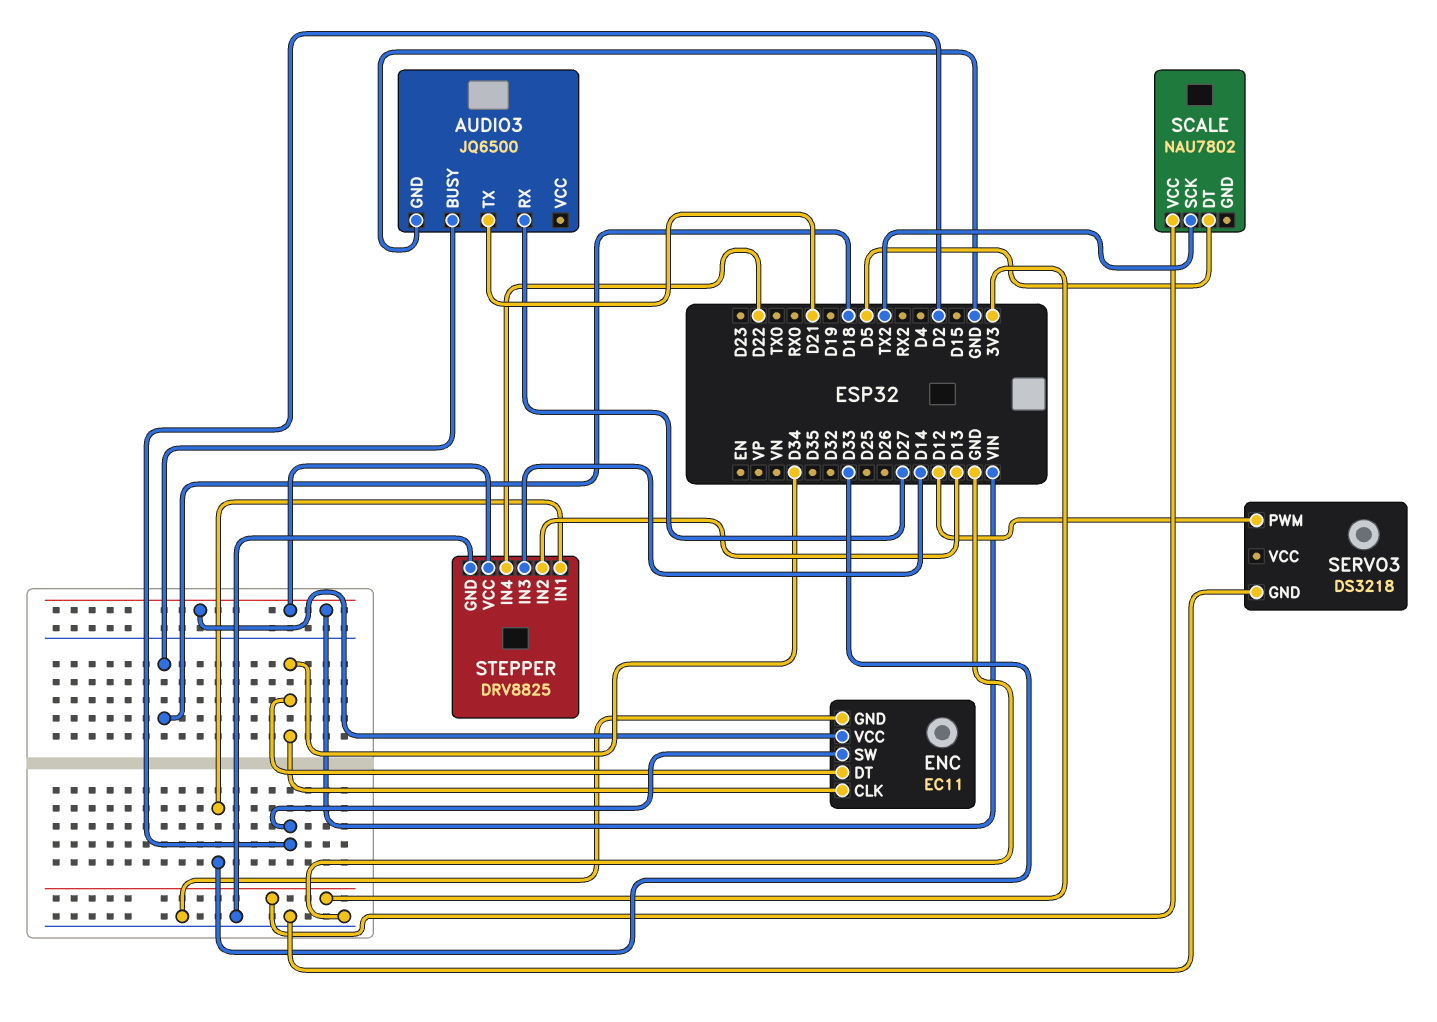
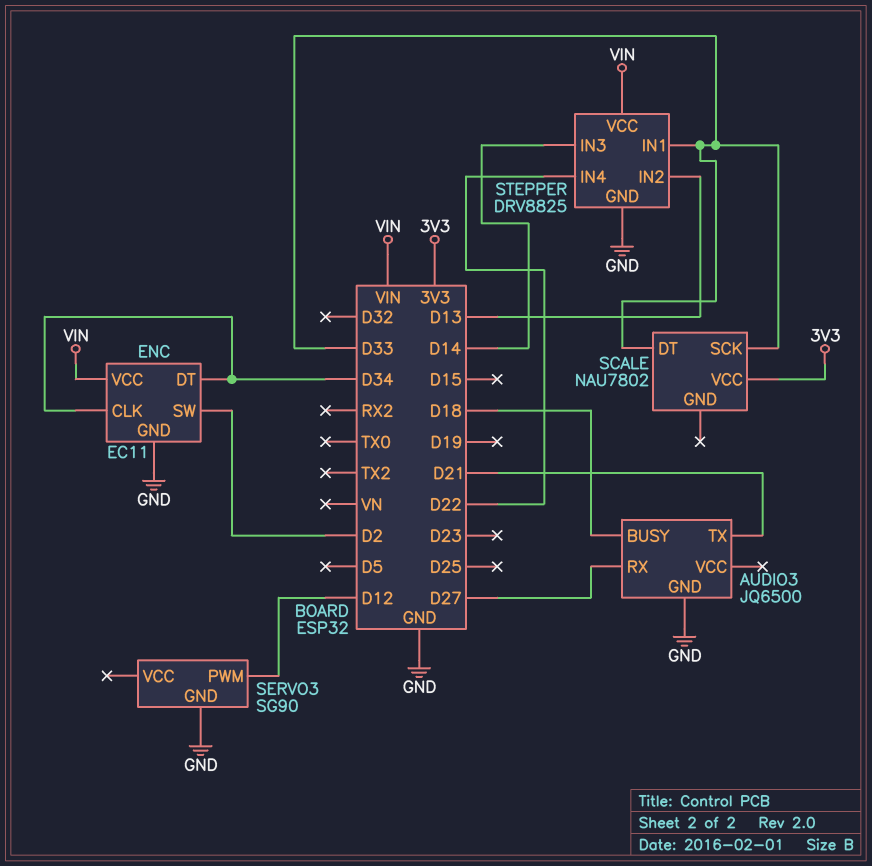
SCALE pin DT: D5 -> D33
SCALE pin SCK: TX2 -> D33
SERVO3: DS3218 -> SG90

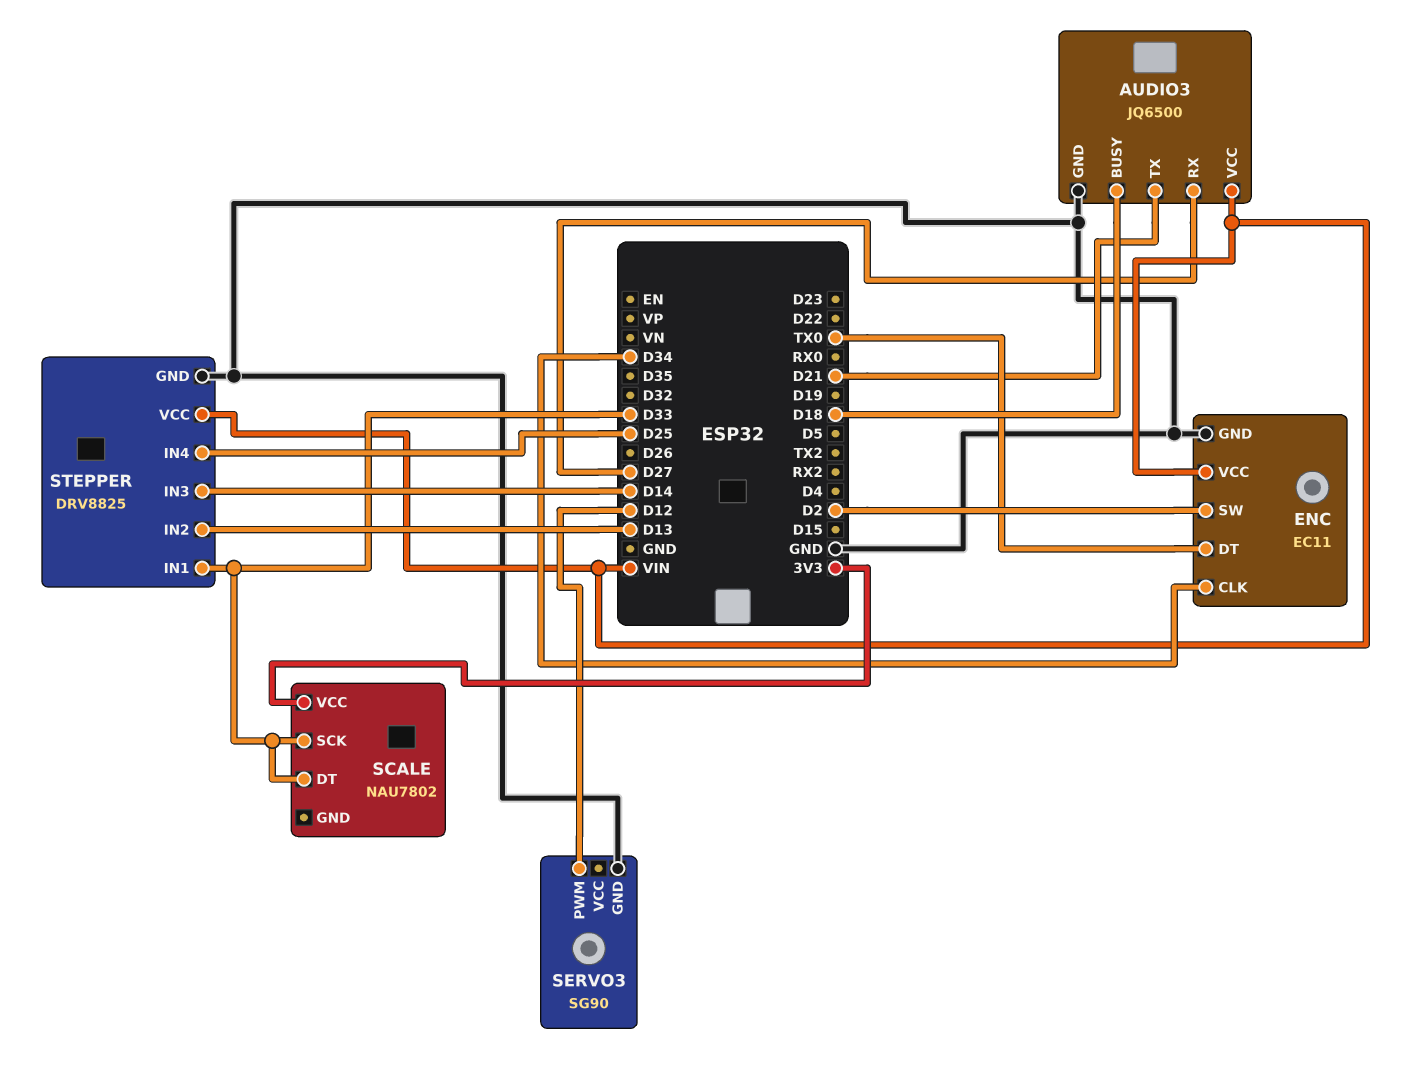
AUDIO3 pin VCC: none -> VIN
ENC pin DT: D34 -> TX0
STEPPER pin IN4: D22 -> D25

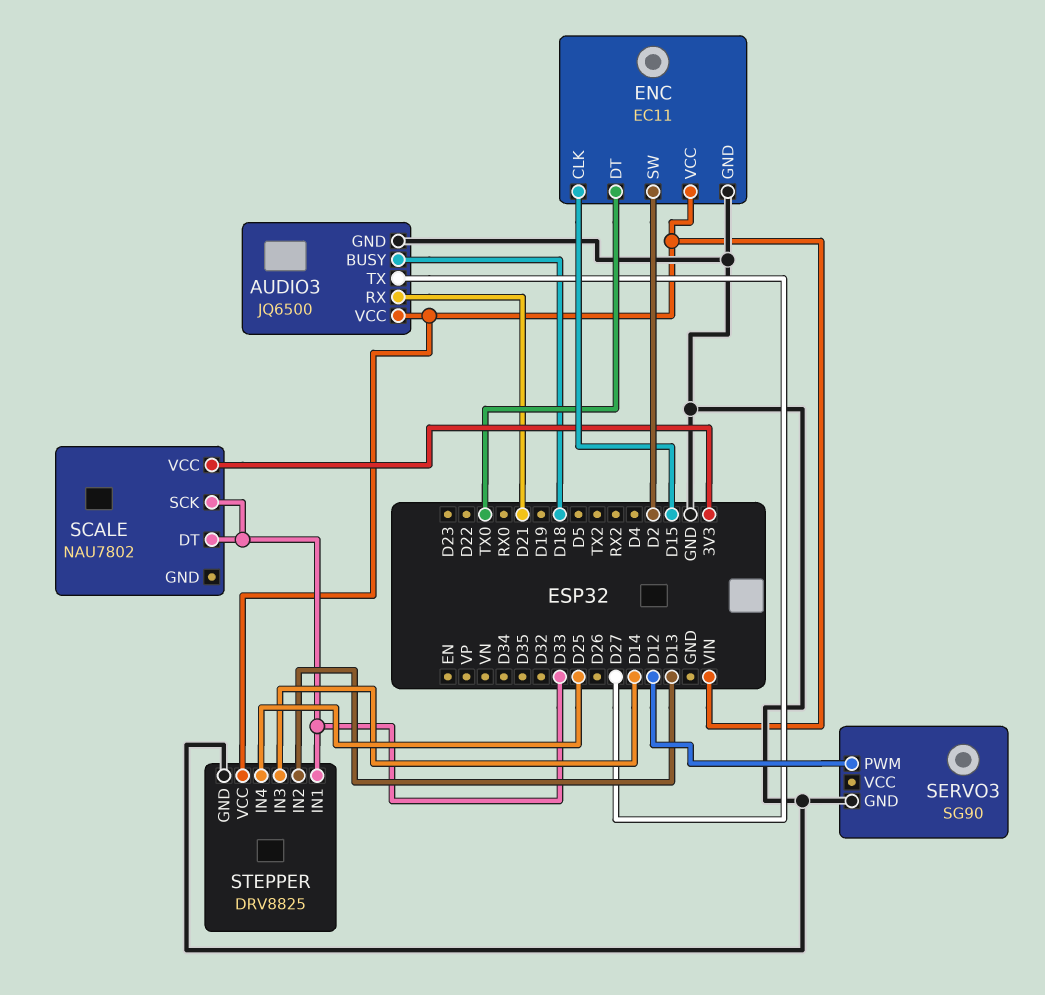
AUDIO3 pin RX: D27 -> D21
AUDIO3 pin TX: D21 -> D27
ENC pin CLK: D34 -> D15

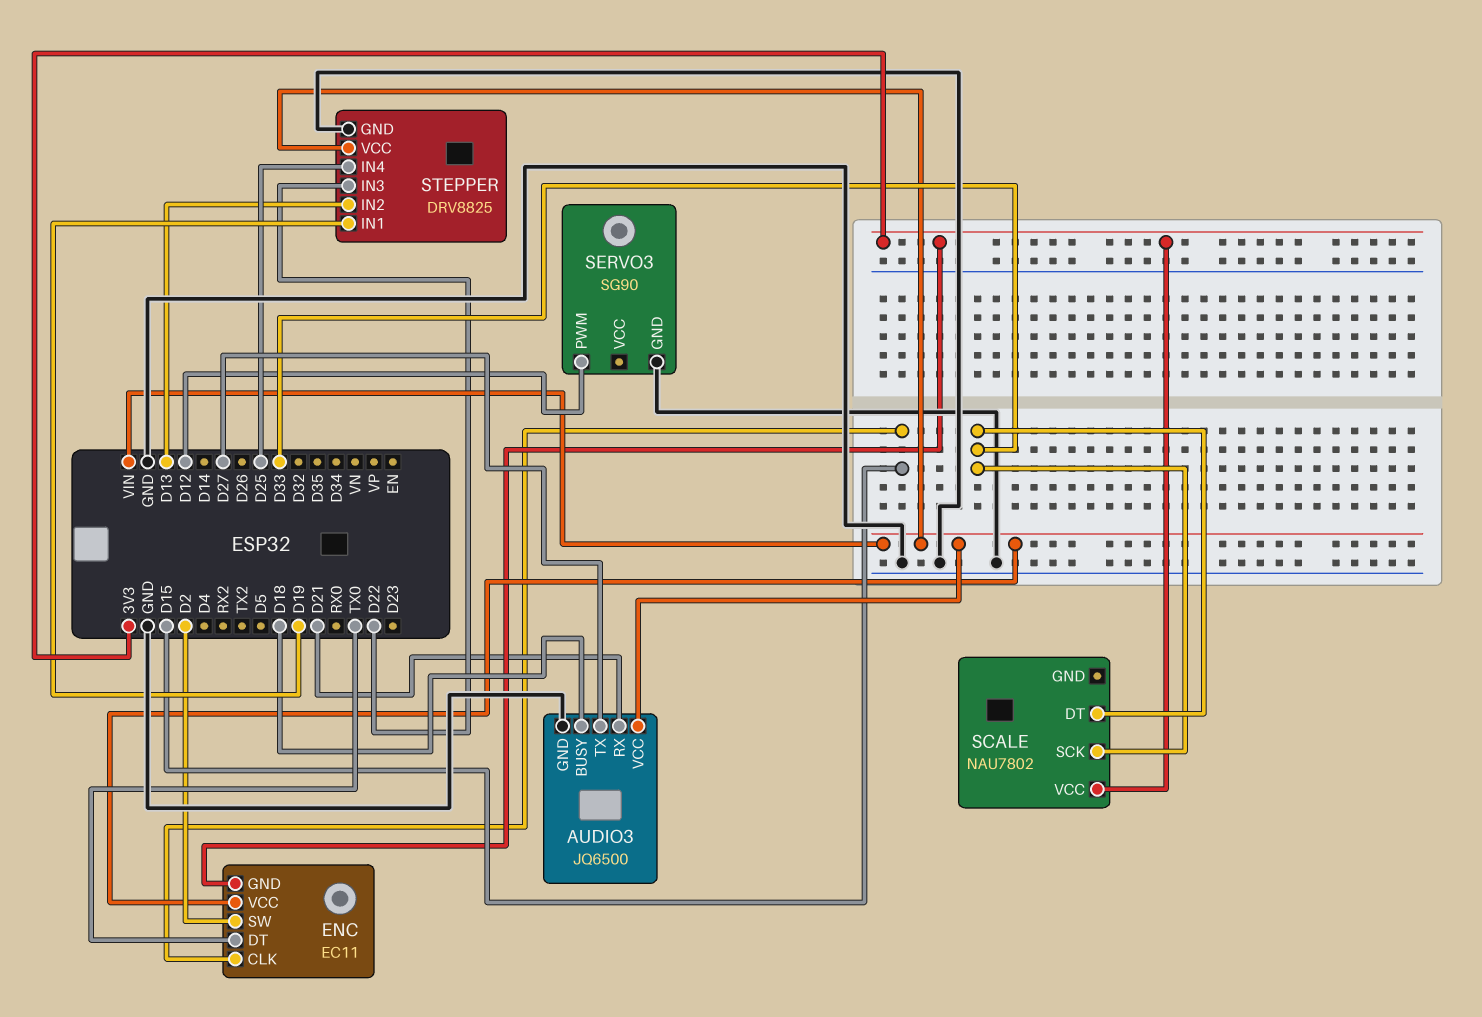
ENC pin GND: GND -> 3V3
STEPPER pin IN1: D33 -> D19
STEPPER pin IN3: D14 -> D22

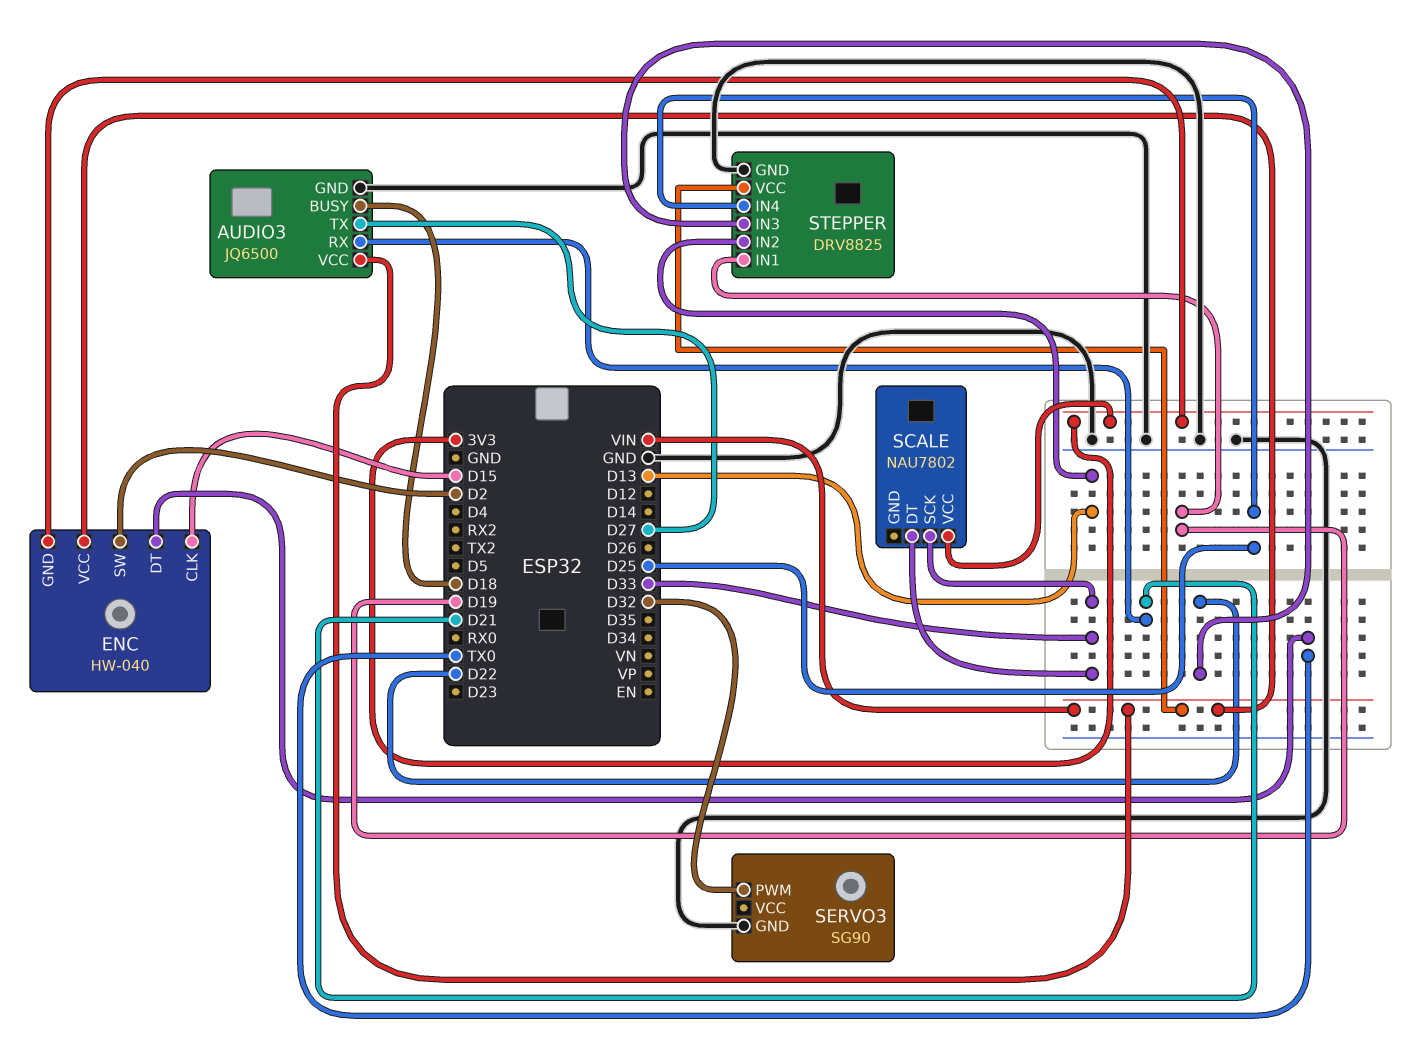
ENC: EC11 -> HW-040
SERVO3 pin PWM: D12 -> D32

